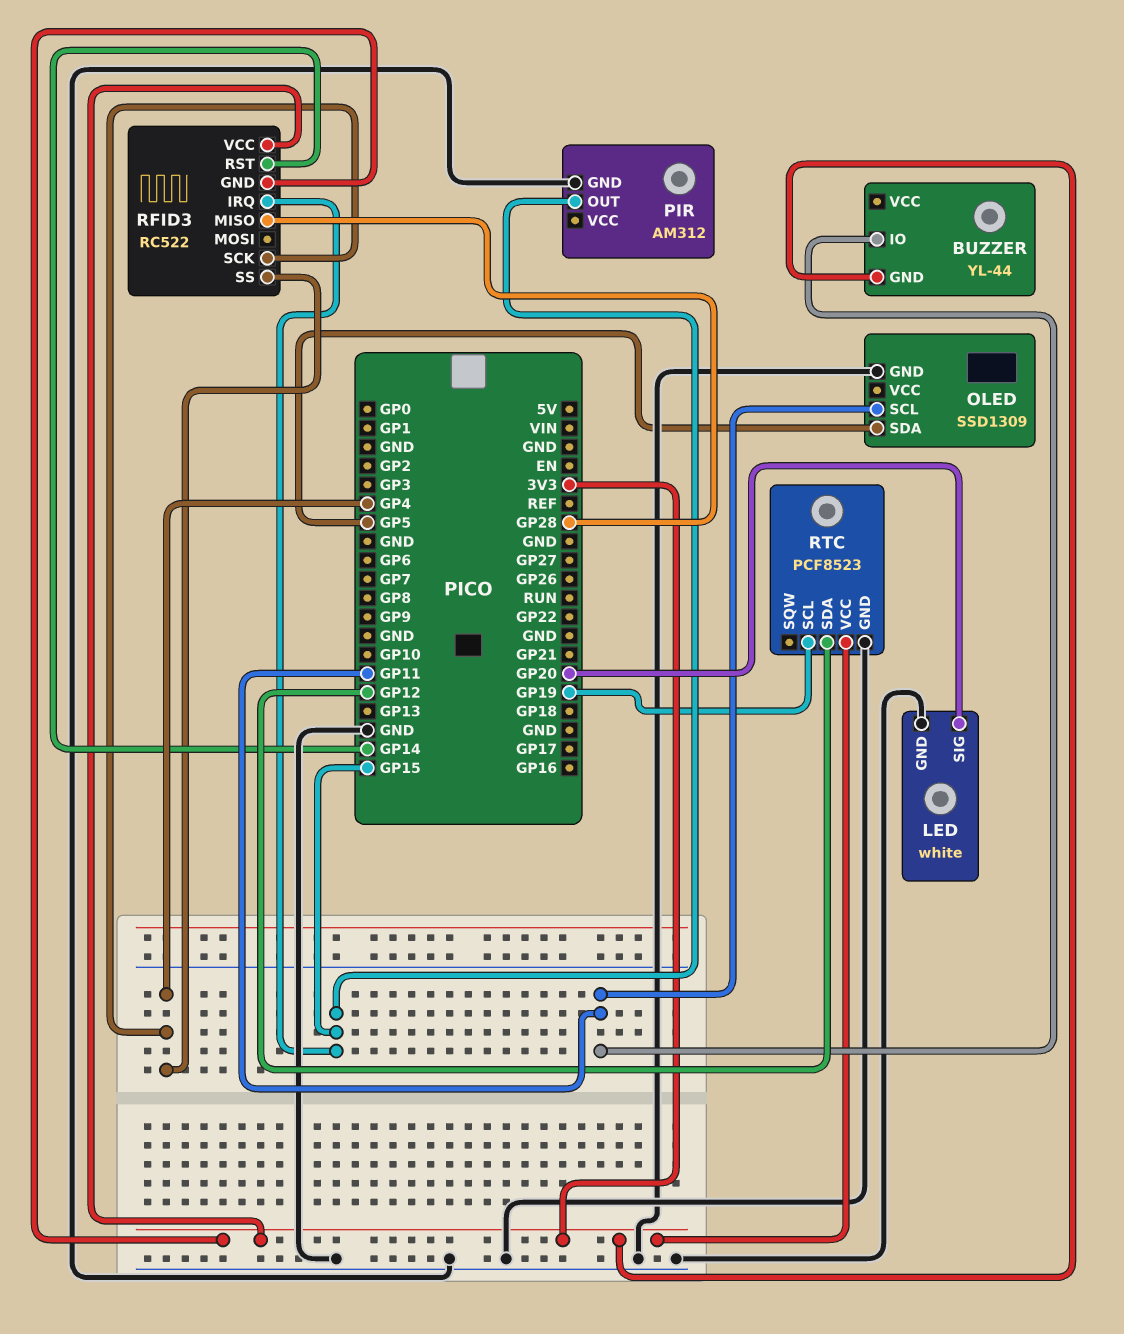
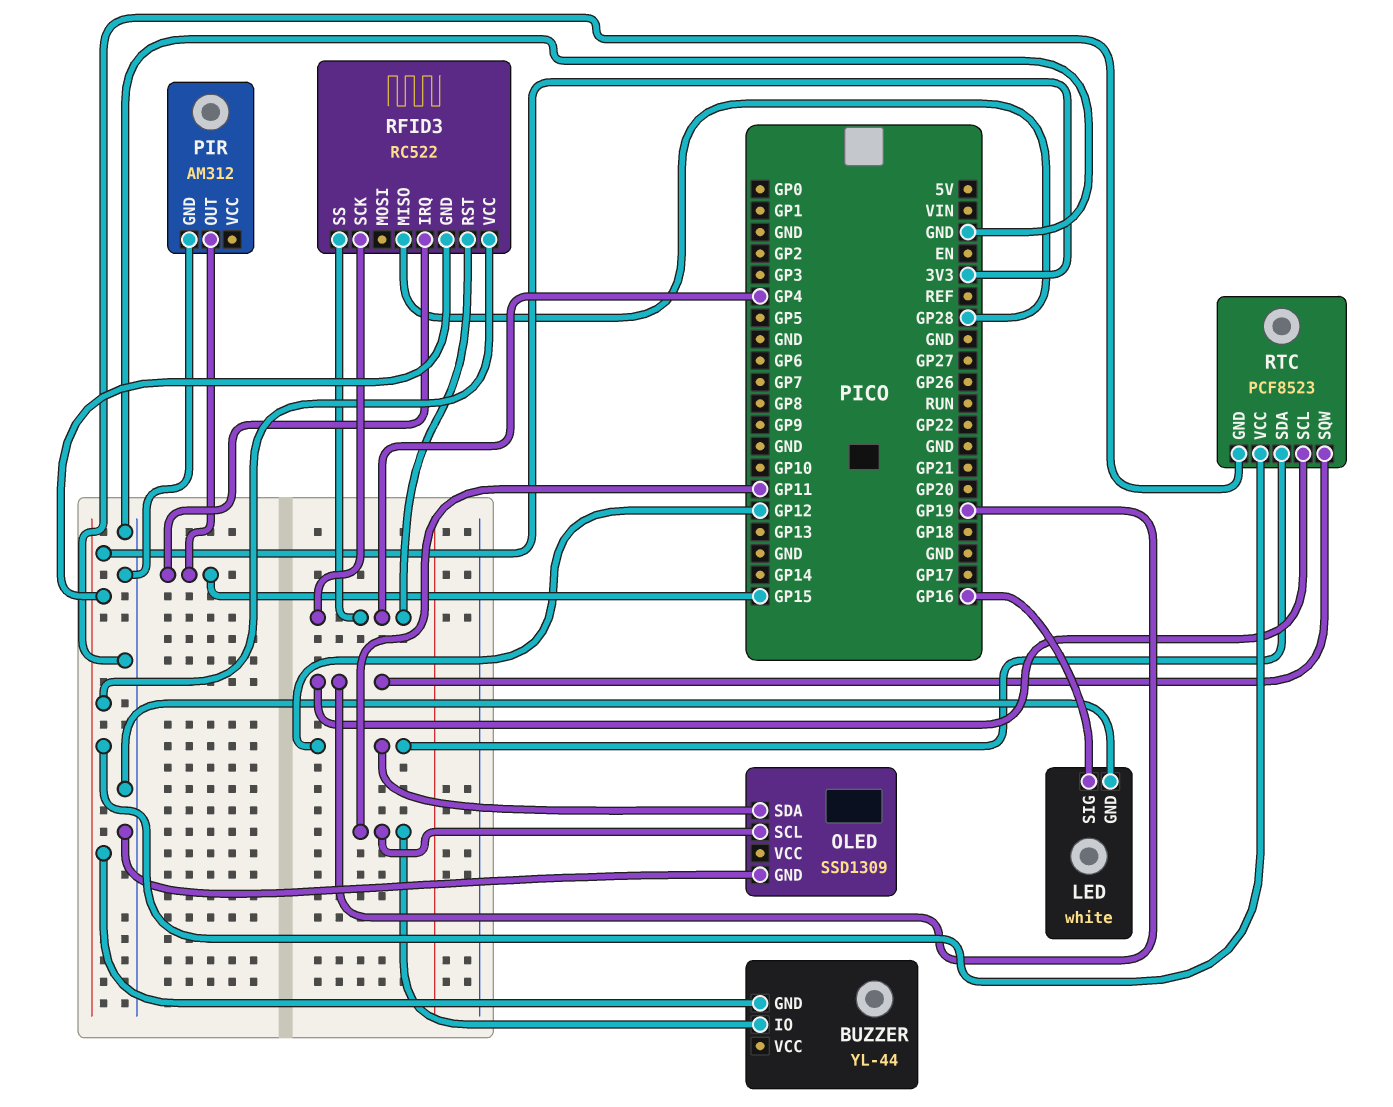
LED pin SIG: GP20 -> GP16
OLED pin SDA: GP5 -> GP12
RFID3 pin RST: GP14 -> GP4
RTC pin SQW: none -> GP19

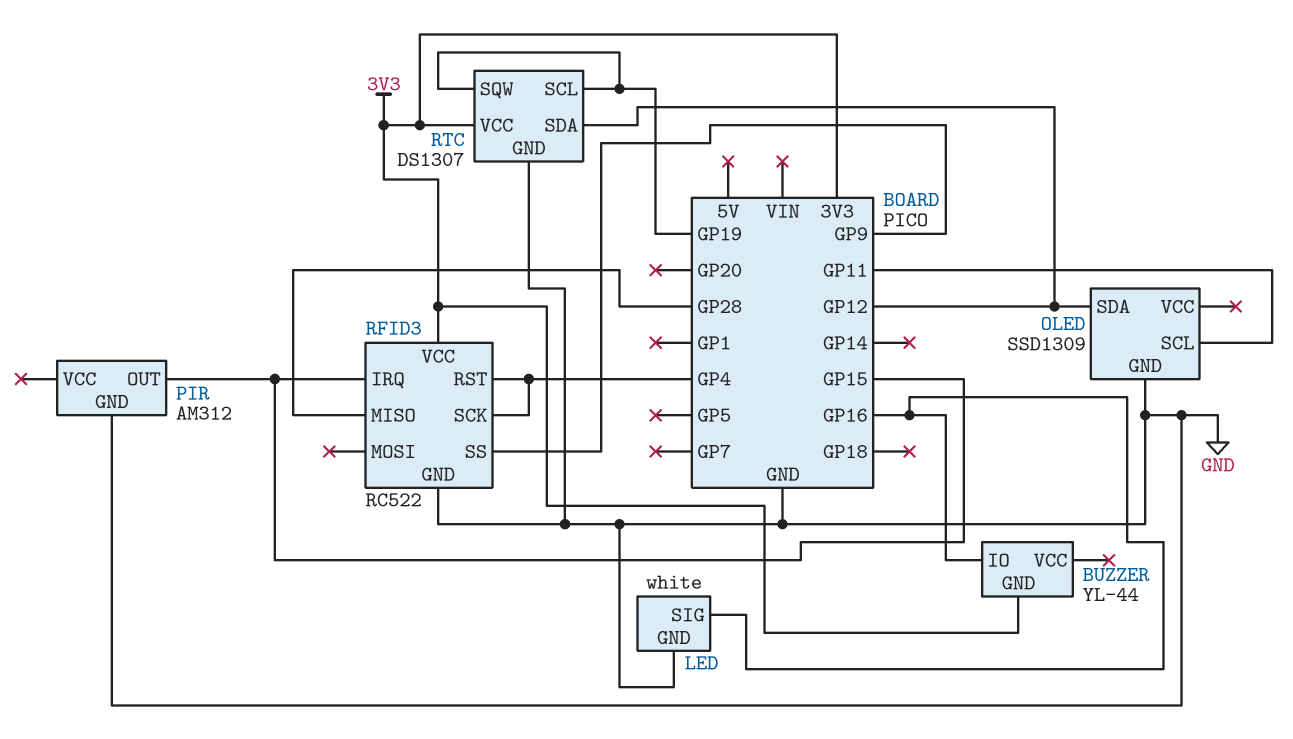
BUZZER pin IO: GP11 -> GP16
RFID3 pin GND: 3V3 -> GND
RFID3 pin SS: GP4 -> GP9
RTC: PCF8523 -> DS1307

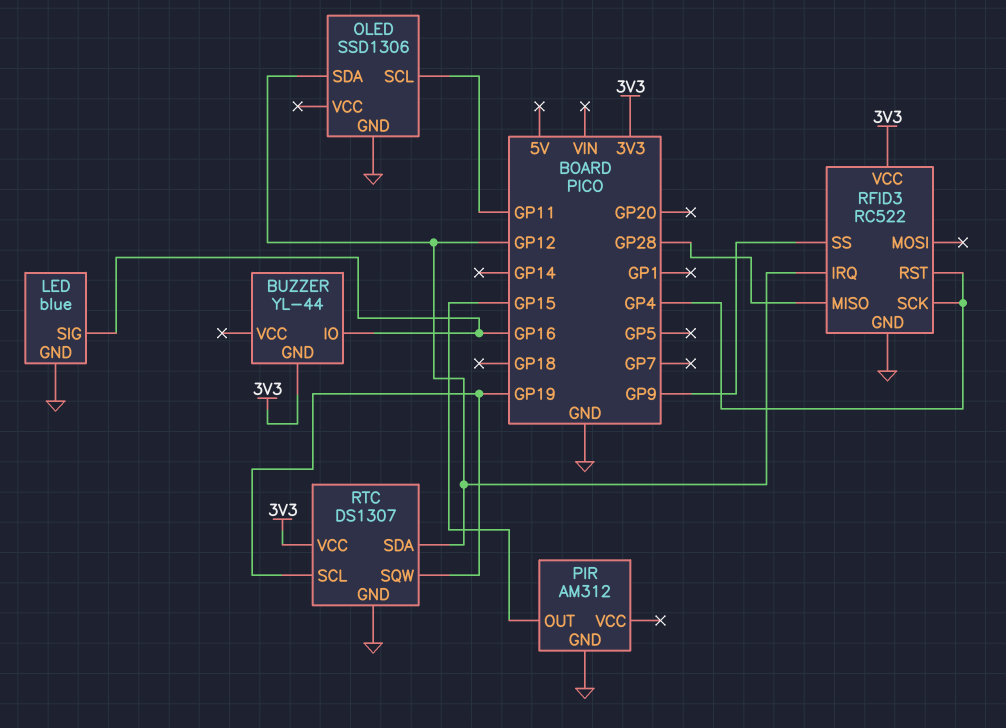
LED: white -> blue
OLED: SSD1309 -> SSD1306
RFID3 pin IRQ: GP15 -> GP12

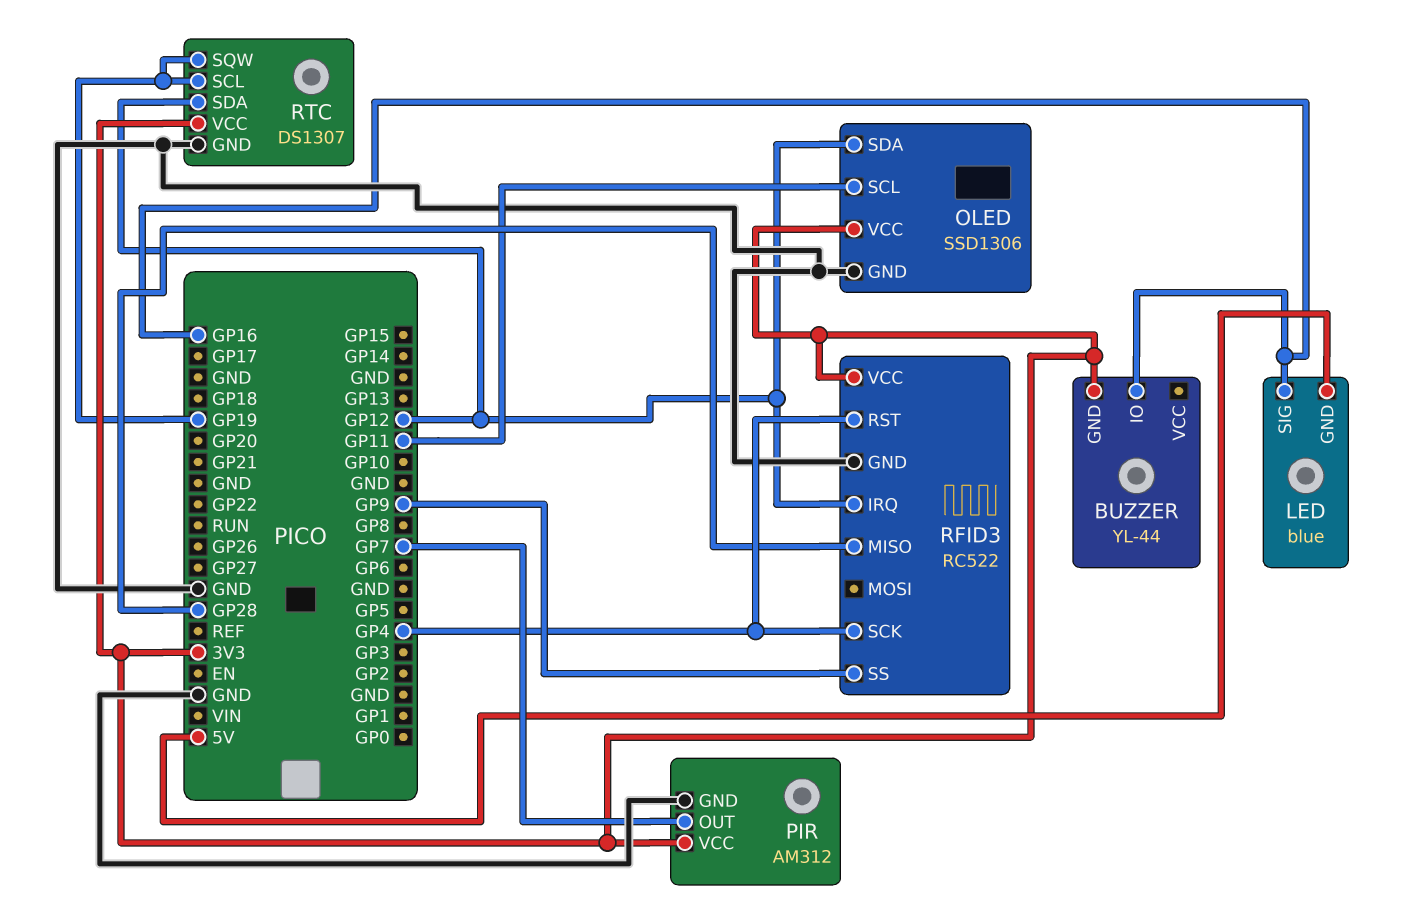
LED pin GND: GND -> 5V
OLED pin VCC: none -> 3V3
PIR pin OUT: GP15 -> GP7
PIR pin VCC: none -> 3V3

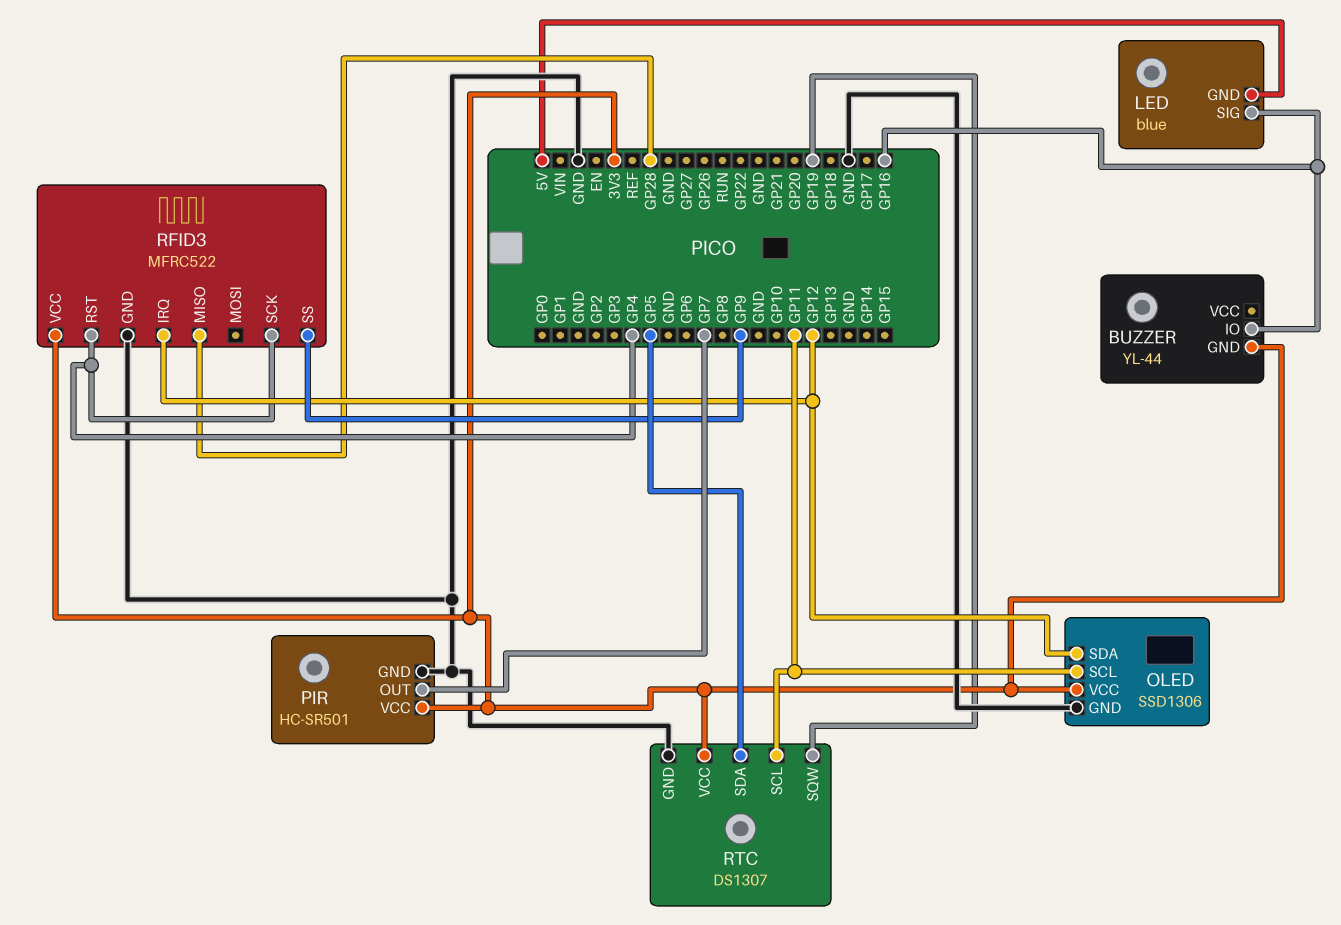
PIR: AM312 -> HC-SR501
RFID3: RC522 -> MFRC522
RTC pin SCL: GP19 -> GP11
RTC pin SDA: GP12 -> GP5

